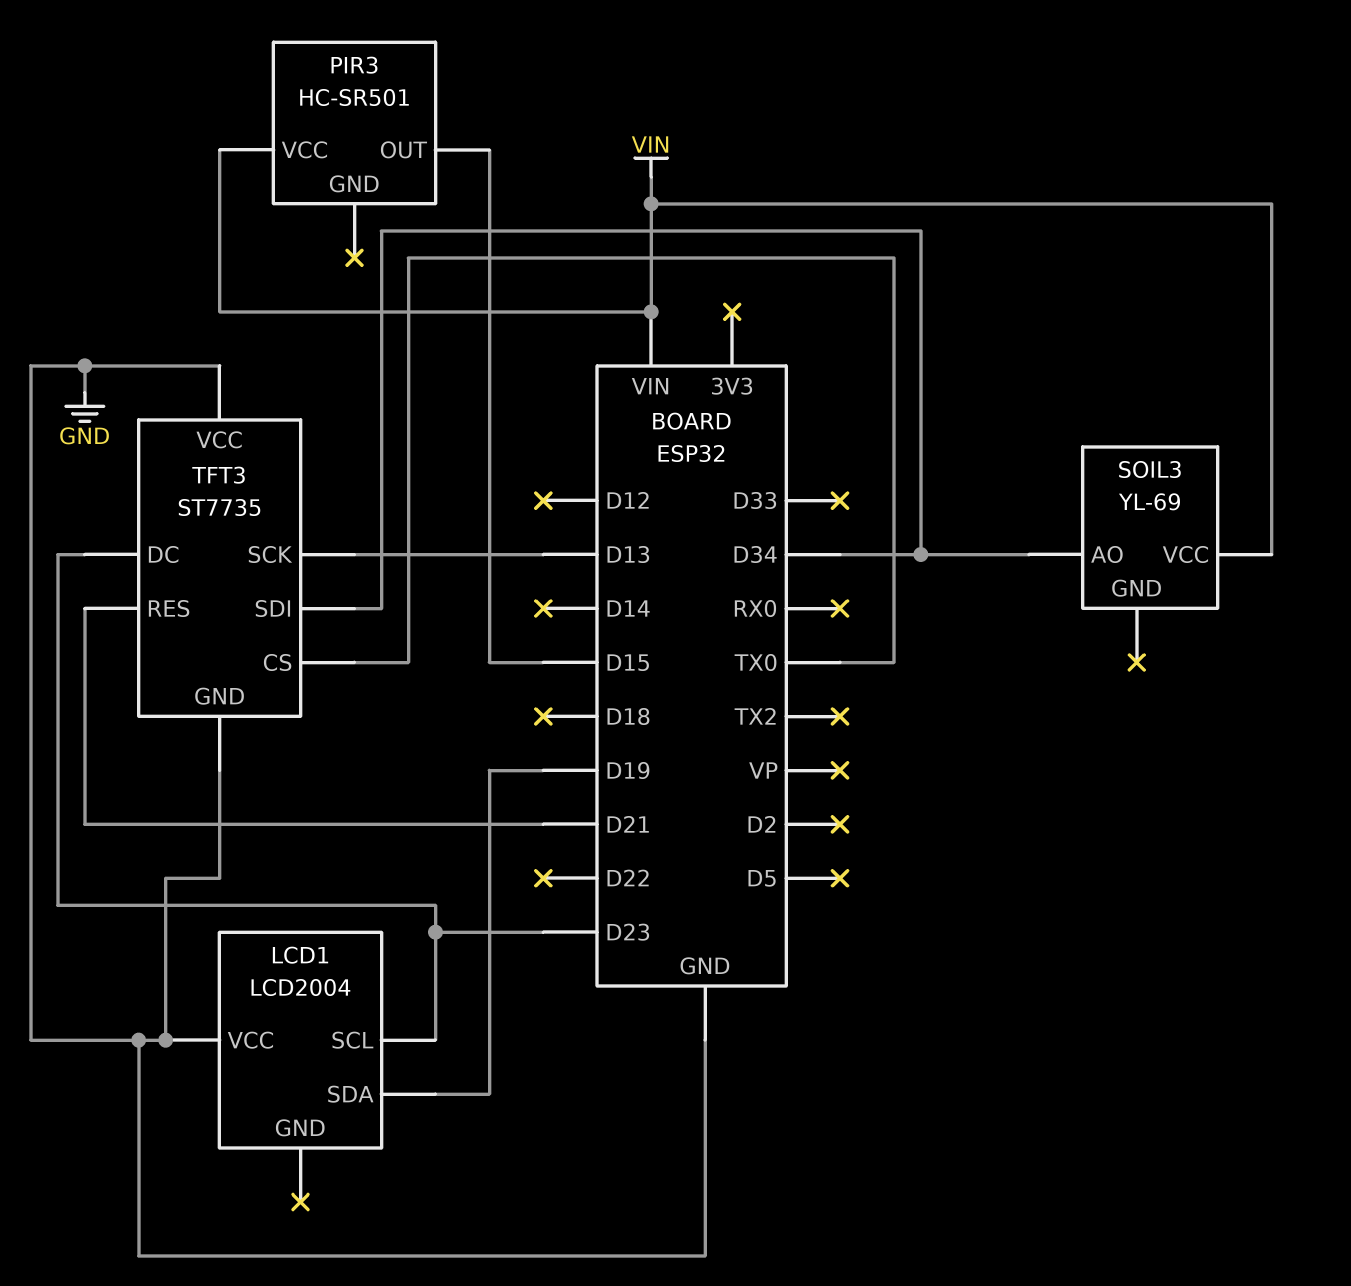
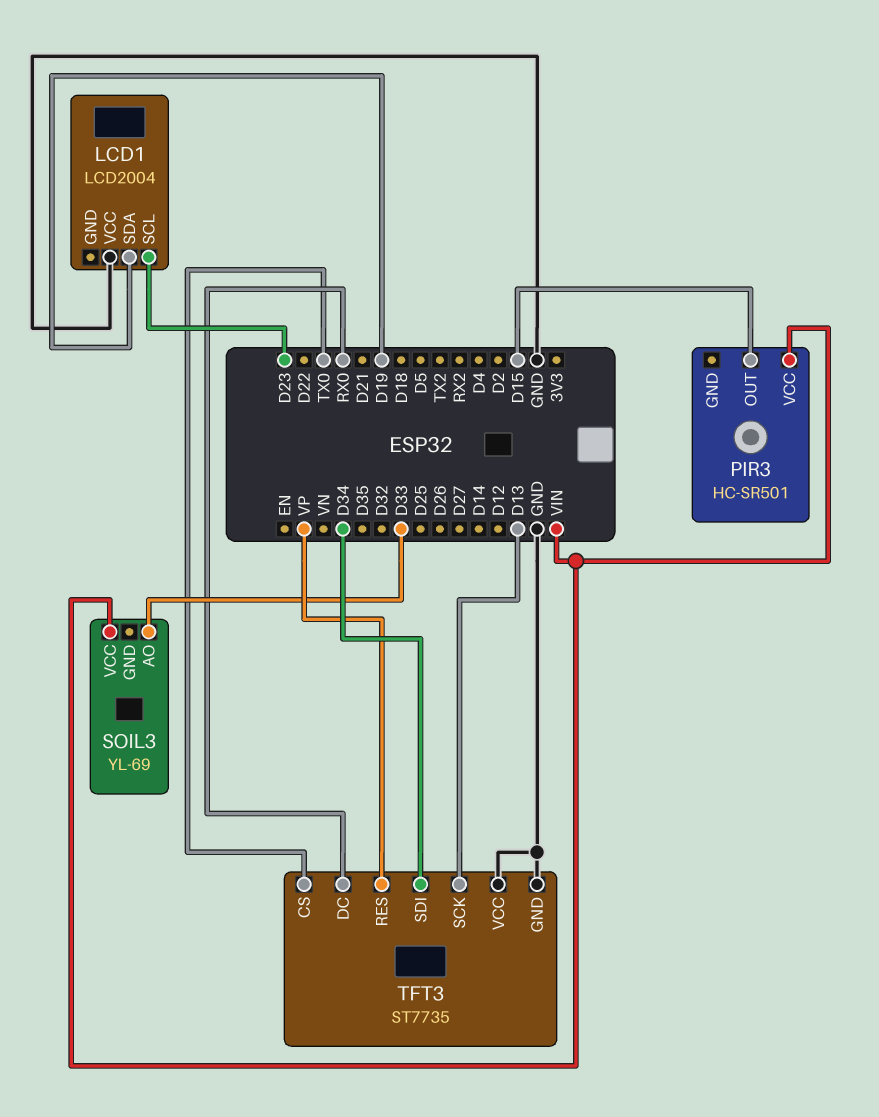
SOIL3 pin AO: D34 -> D33
TFT3 pin DC: D23 -> RX0
TFT3 pin RES: D21 -> VP

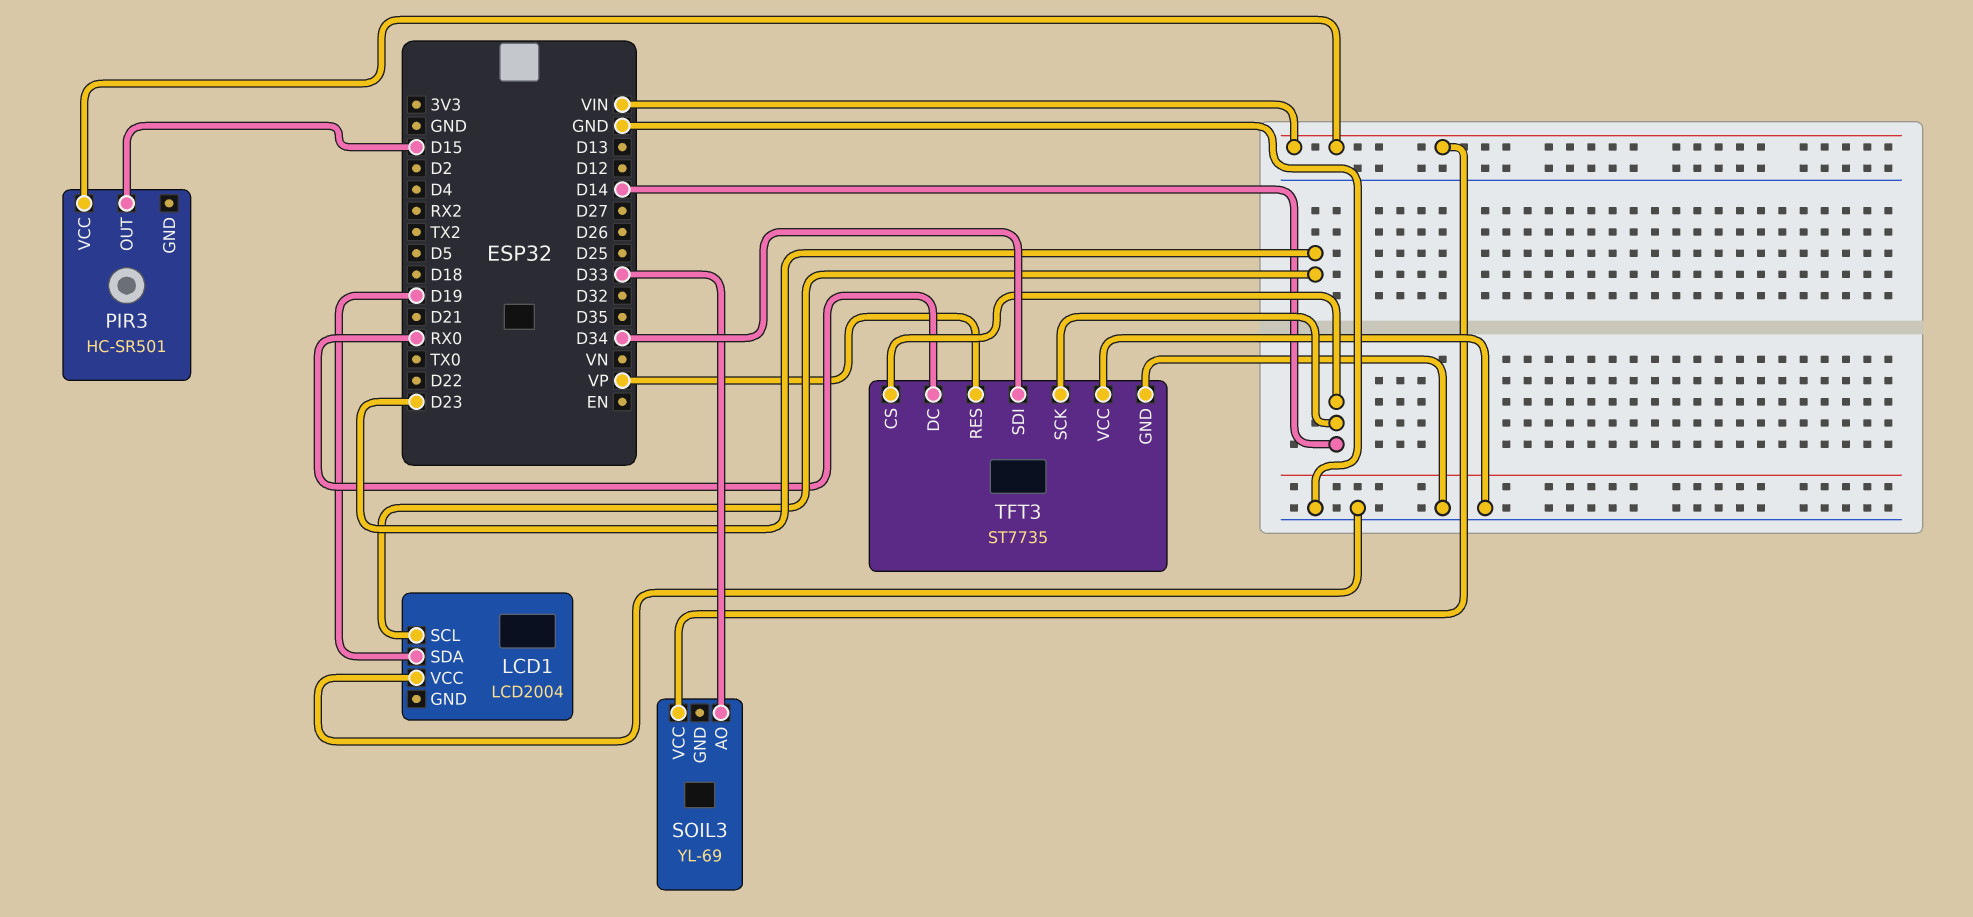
TFT3 pin CS: TX0 -> D14
TFT3 pin SCK: D13 -> D14

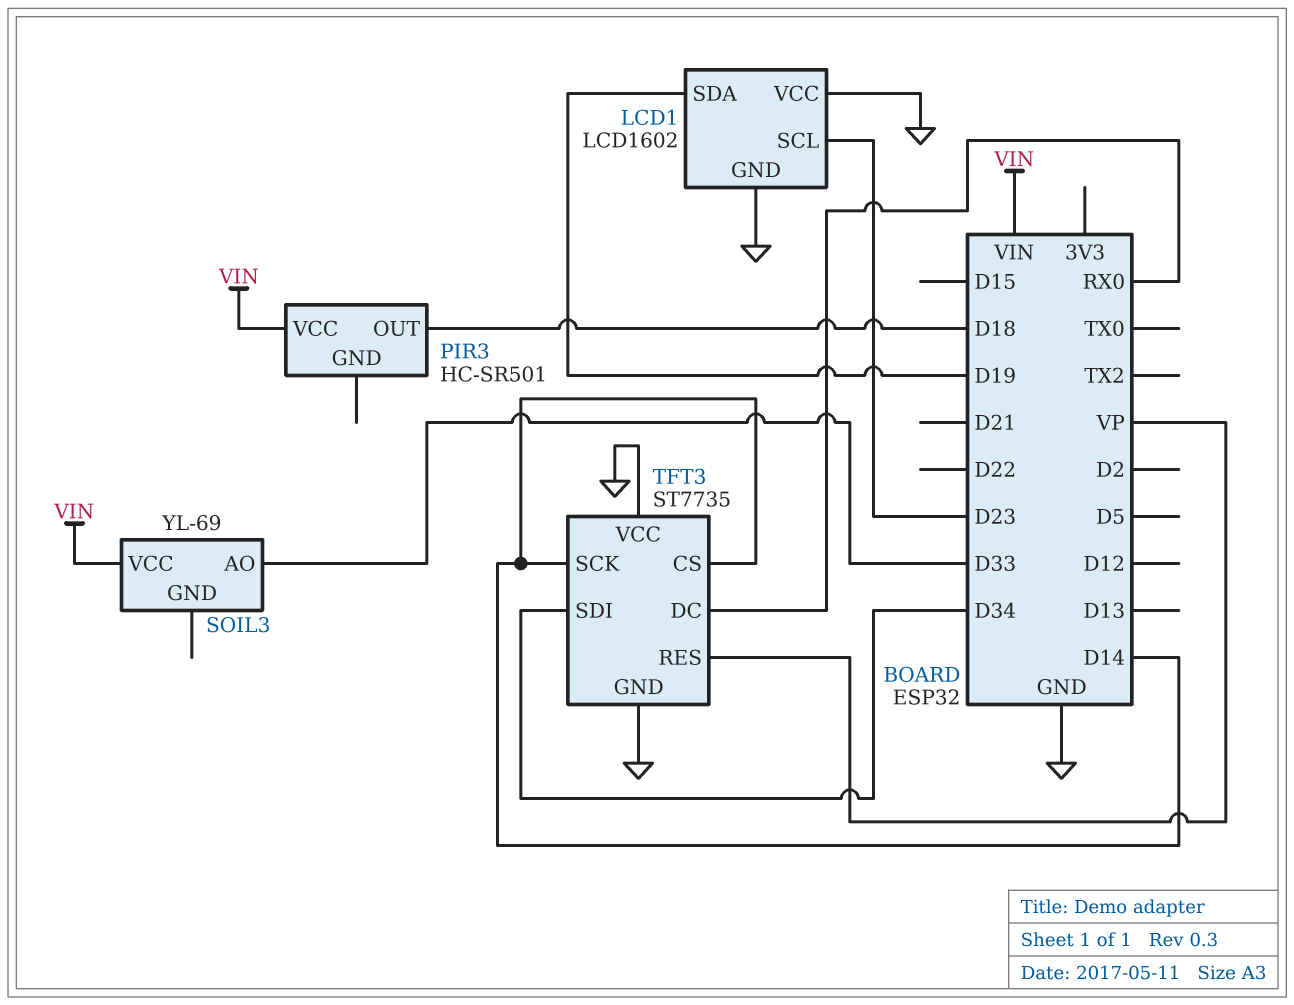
LCD1: LCD2004 -> LCD1602
LCD1 pin GND: none -> GND
PIR3 pin OUT: D15 -> D18

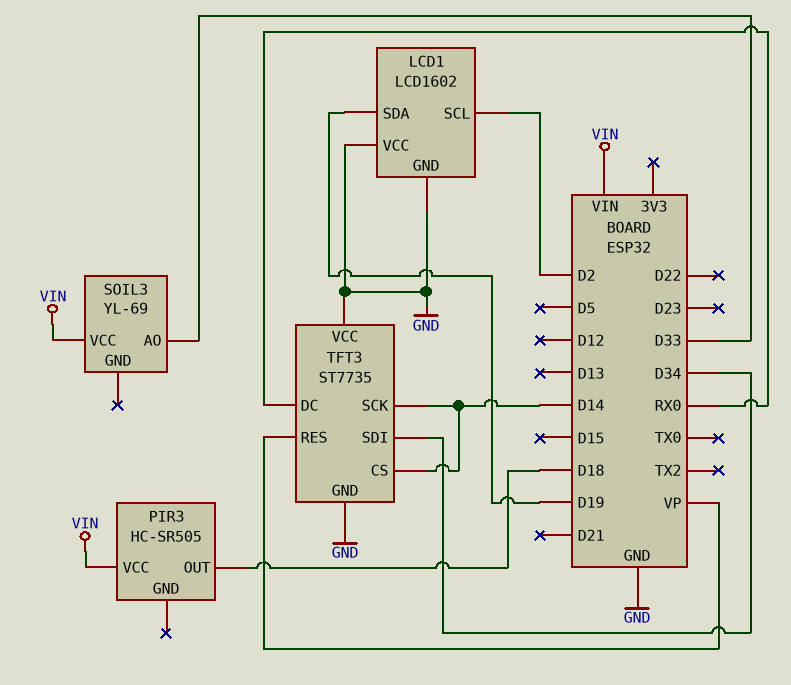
LCD1 pin SCL: D23 -> D2
PIR3: HC-SR501 -> HC-SR505

